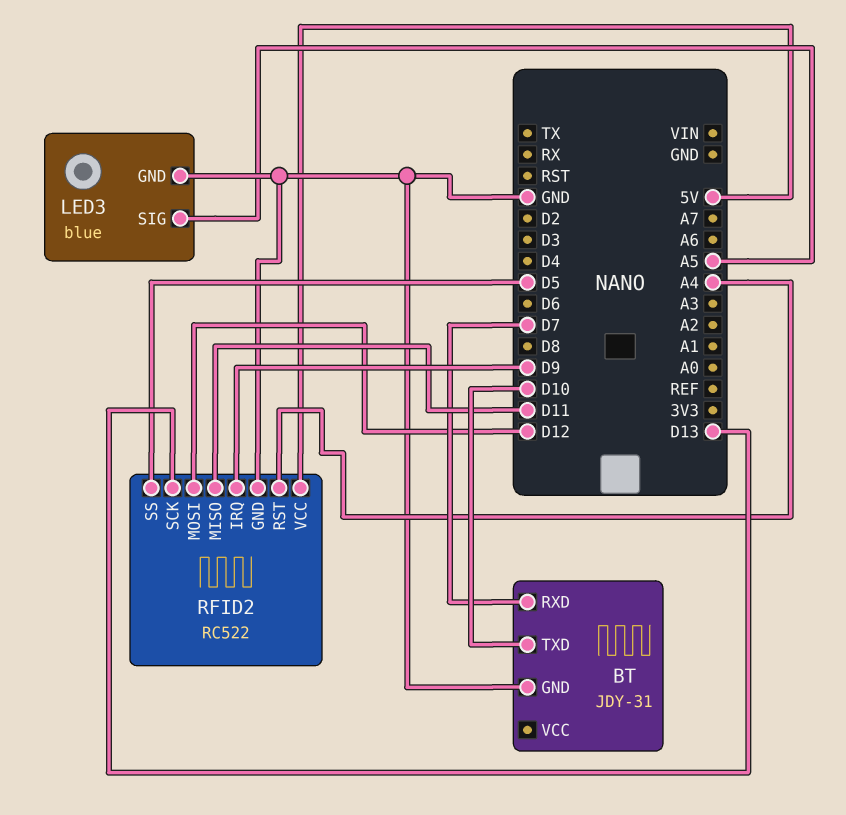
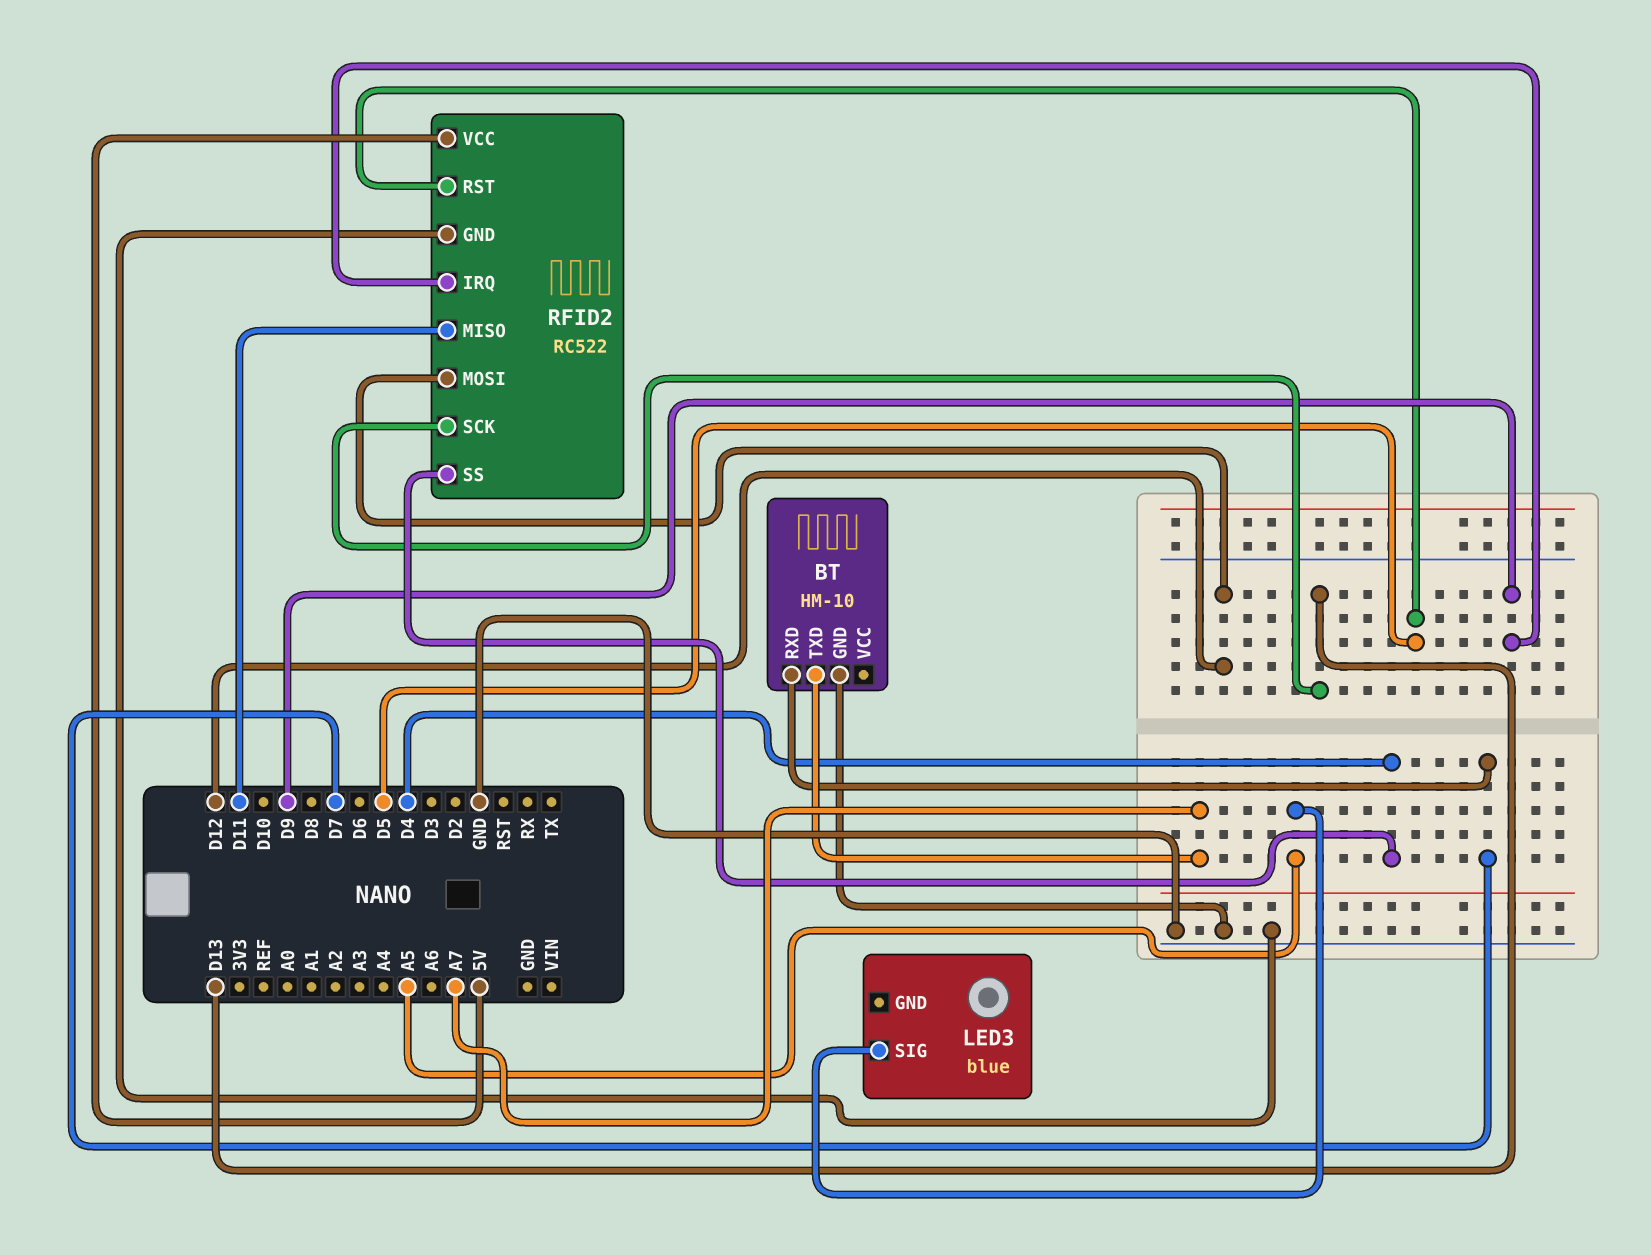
BT: JDY-31 -> HM-10
BT pin TXD: D10 -> A7
LED3 pin GND: GND -> none
RFID2 pin RST: A4 -> D5
RFID2 pin SS: D5 -> D4

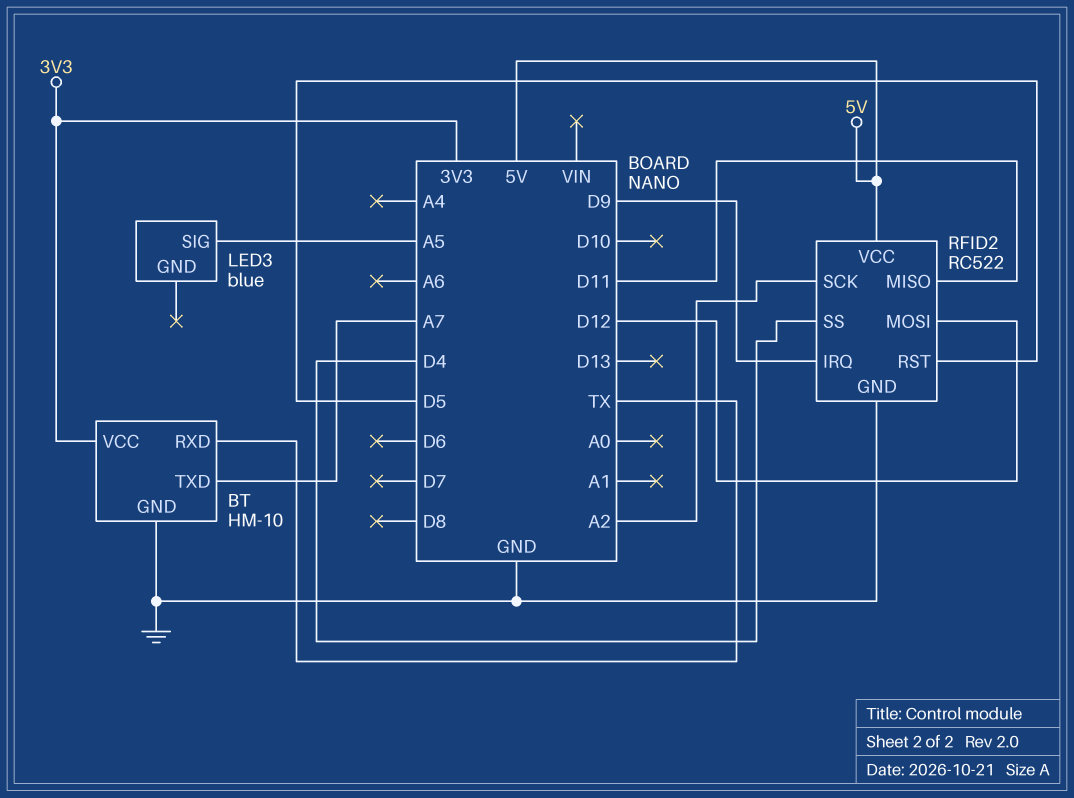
BT pin RXD: D7 -> TX
BT pin VCC: none -> 3V3
RFID2 pin SCK: D13 -> A2

